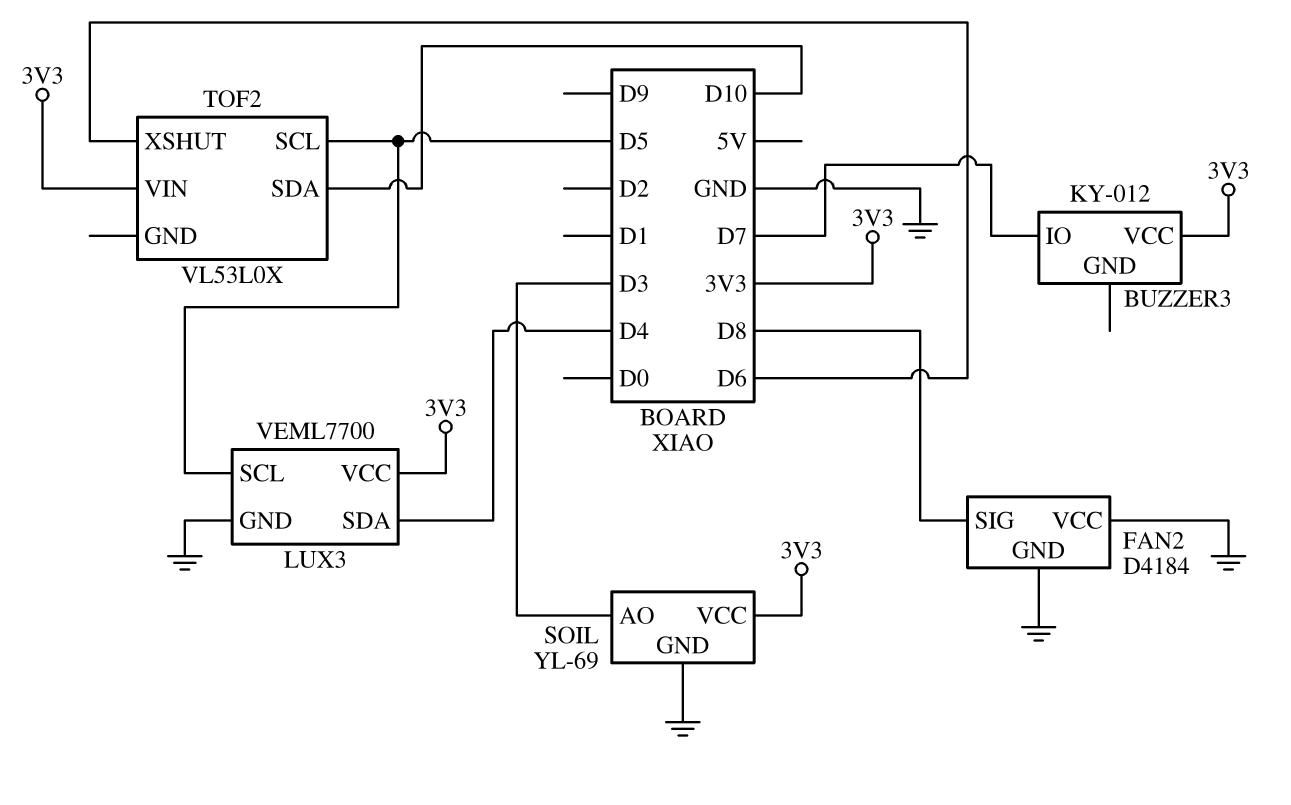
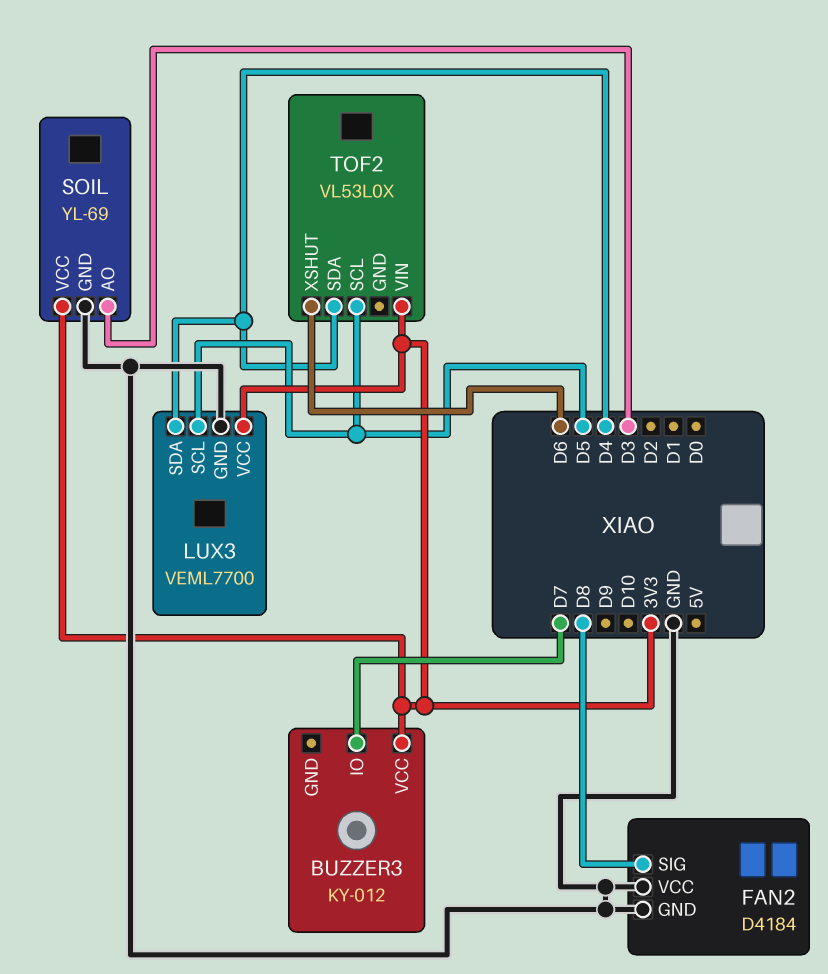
TOF2 pin SDA: D10 -> D4

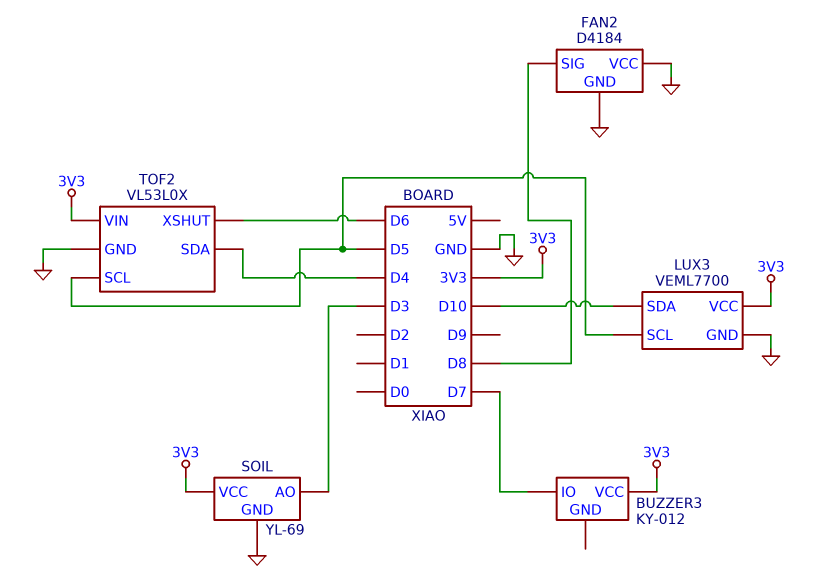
LUX3 pin SDA: D4 -> D10
TOF2 pin GND: none -> GND

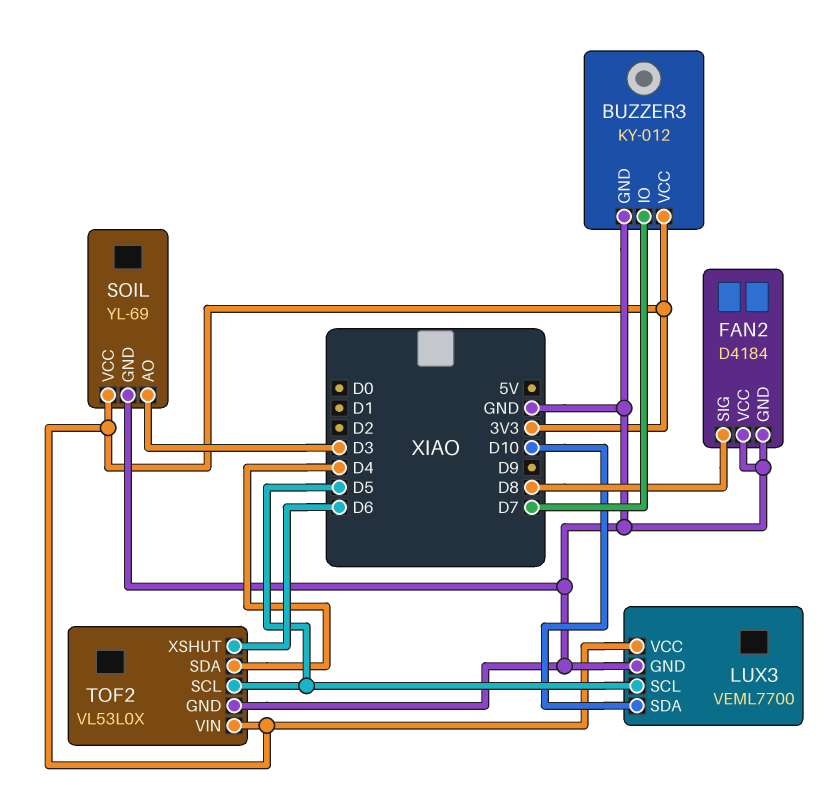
BUZZER3 pin GND: none -> GND

